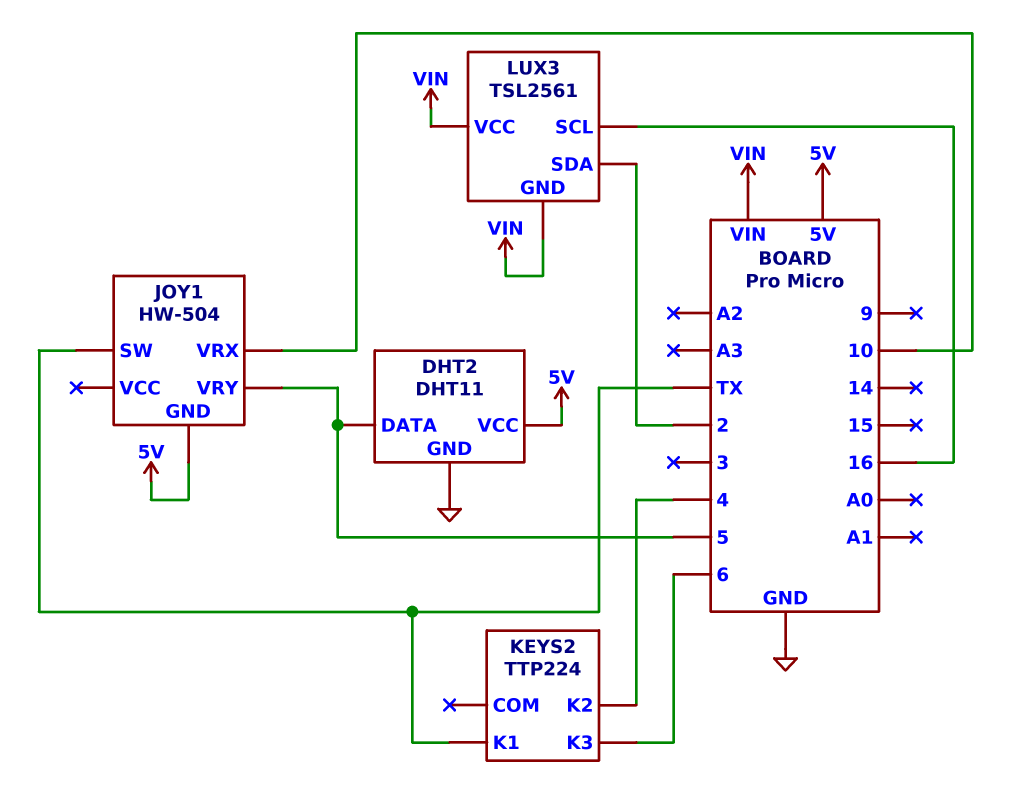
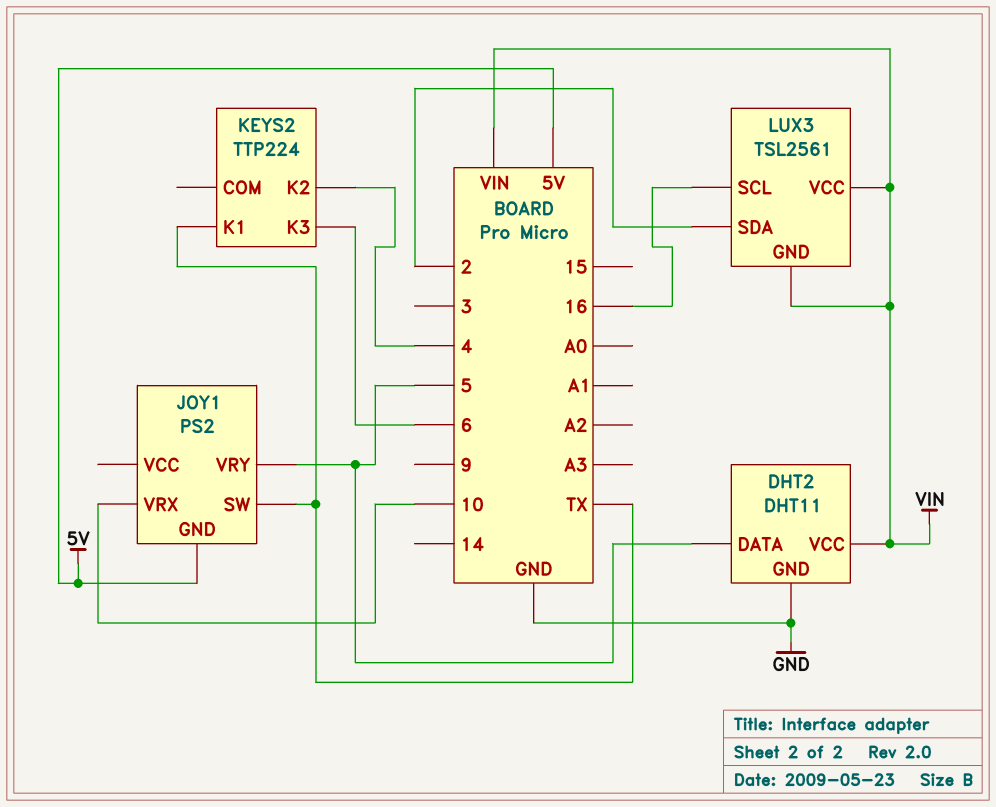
DHT2 pin VCC: 5V -> VIN
JOY1: HW-504 -> PS2

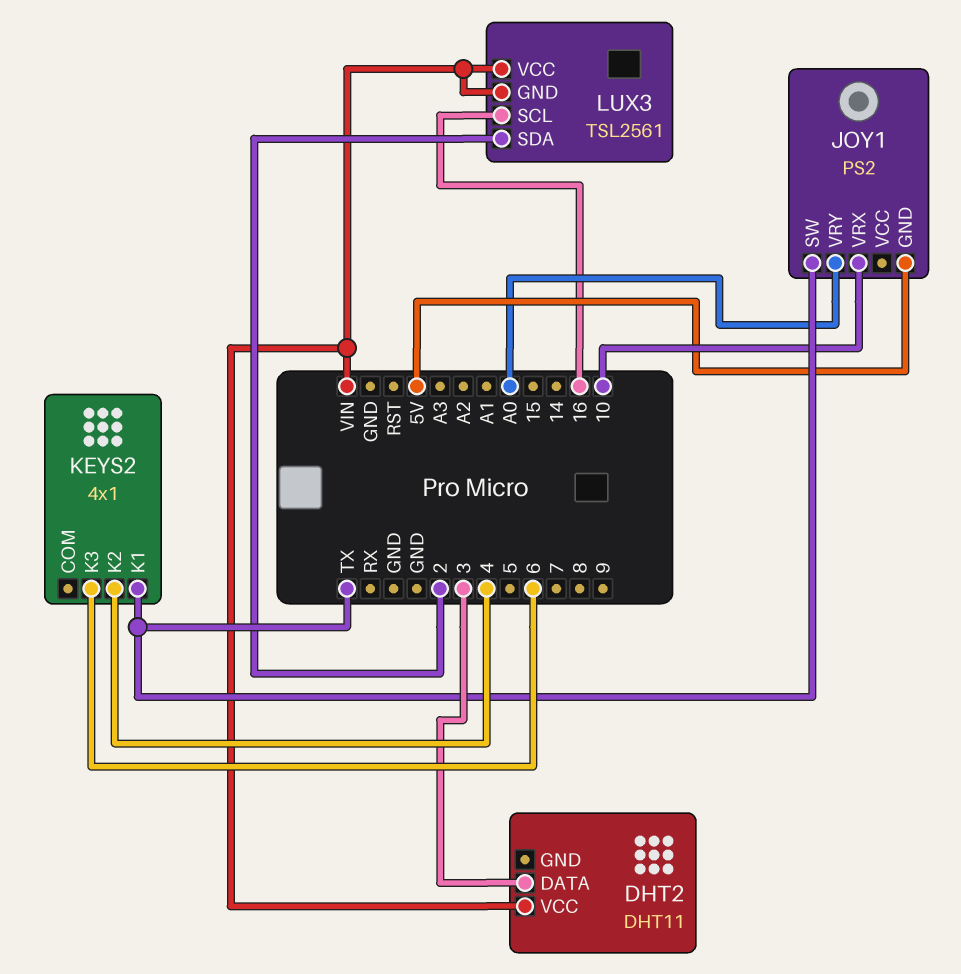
DHT2 pin DATA: 5 -> 3
DHT2 pin GND: GND -> none
JOY1 pin VRY: 5 -> A0
KEYS2: TTP224 -> 4x1

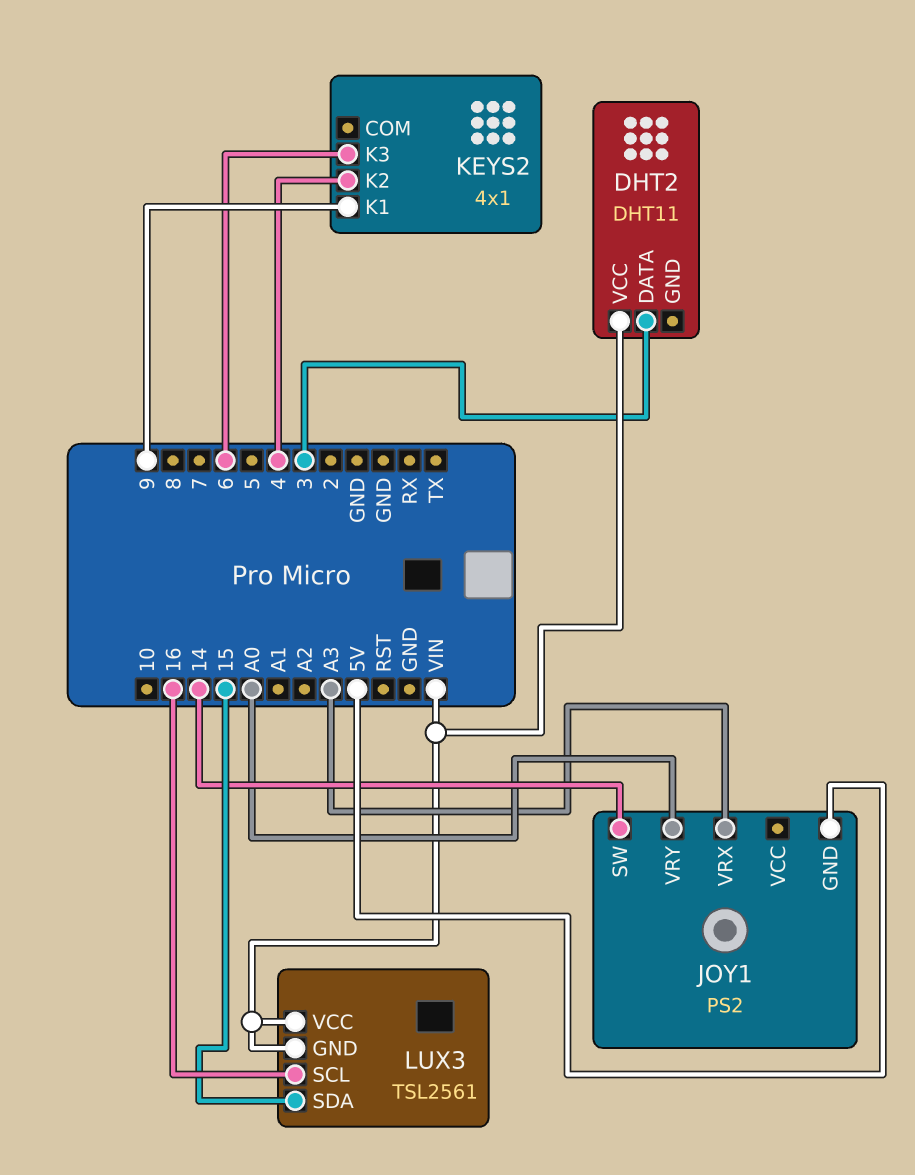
JOY1 pin SW: TX -> 14
JOY1 pin VRX: 10 -> A3
KEYS2 pin K1: TX -> 9
LUX3 pin SDA: 2 -> 15

